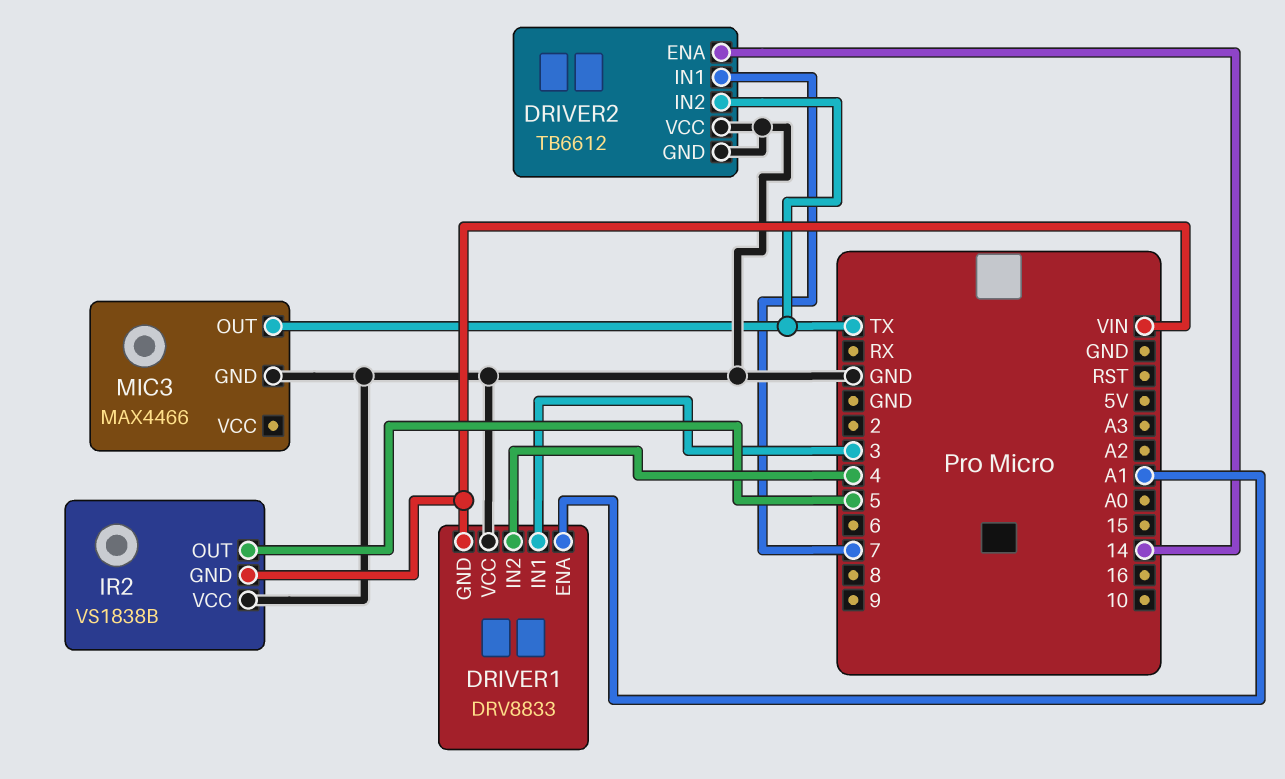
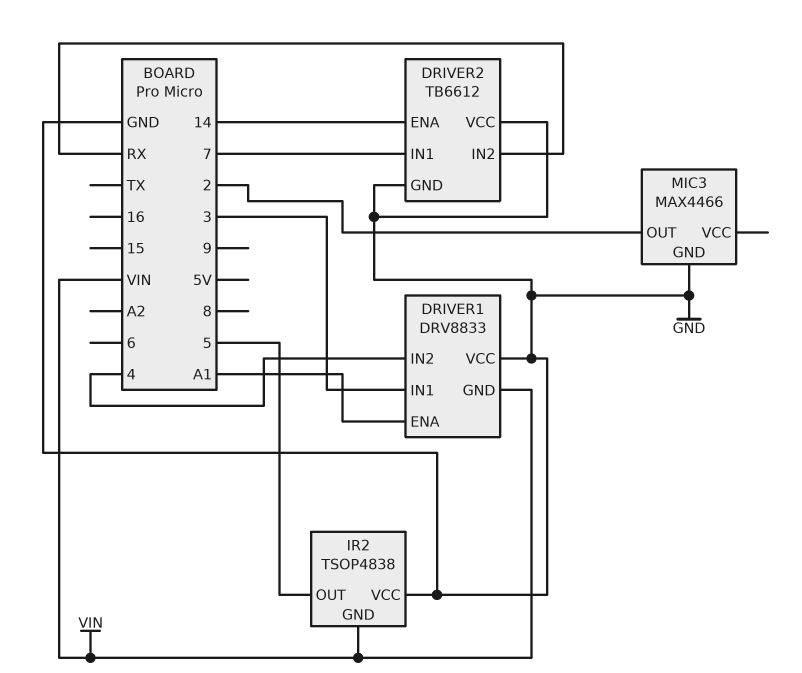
DRIVER2 pin IN2: TX -> RX
IR2: VS1838B -> TSOP4838
MIC3 pin OUT: TX -> 2

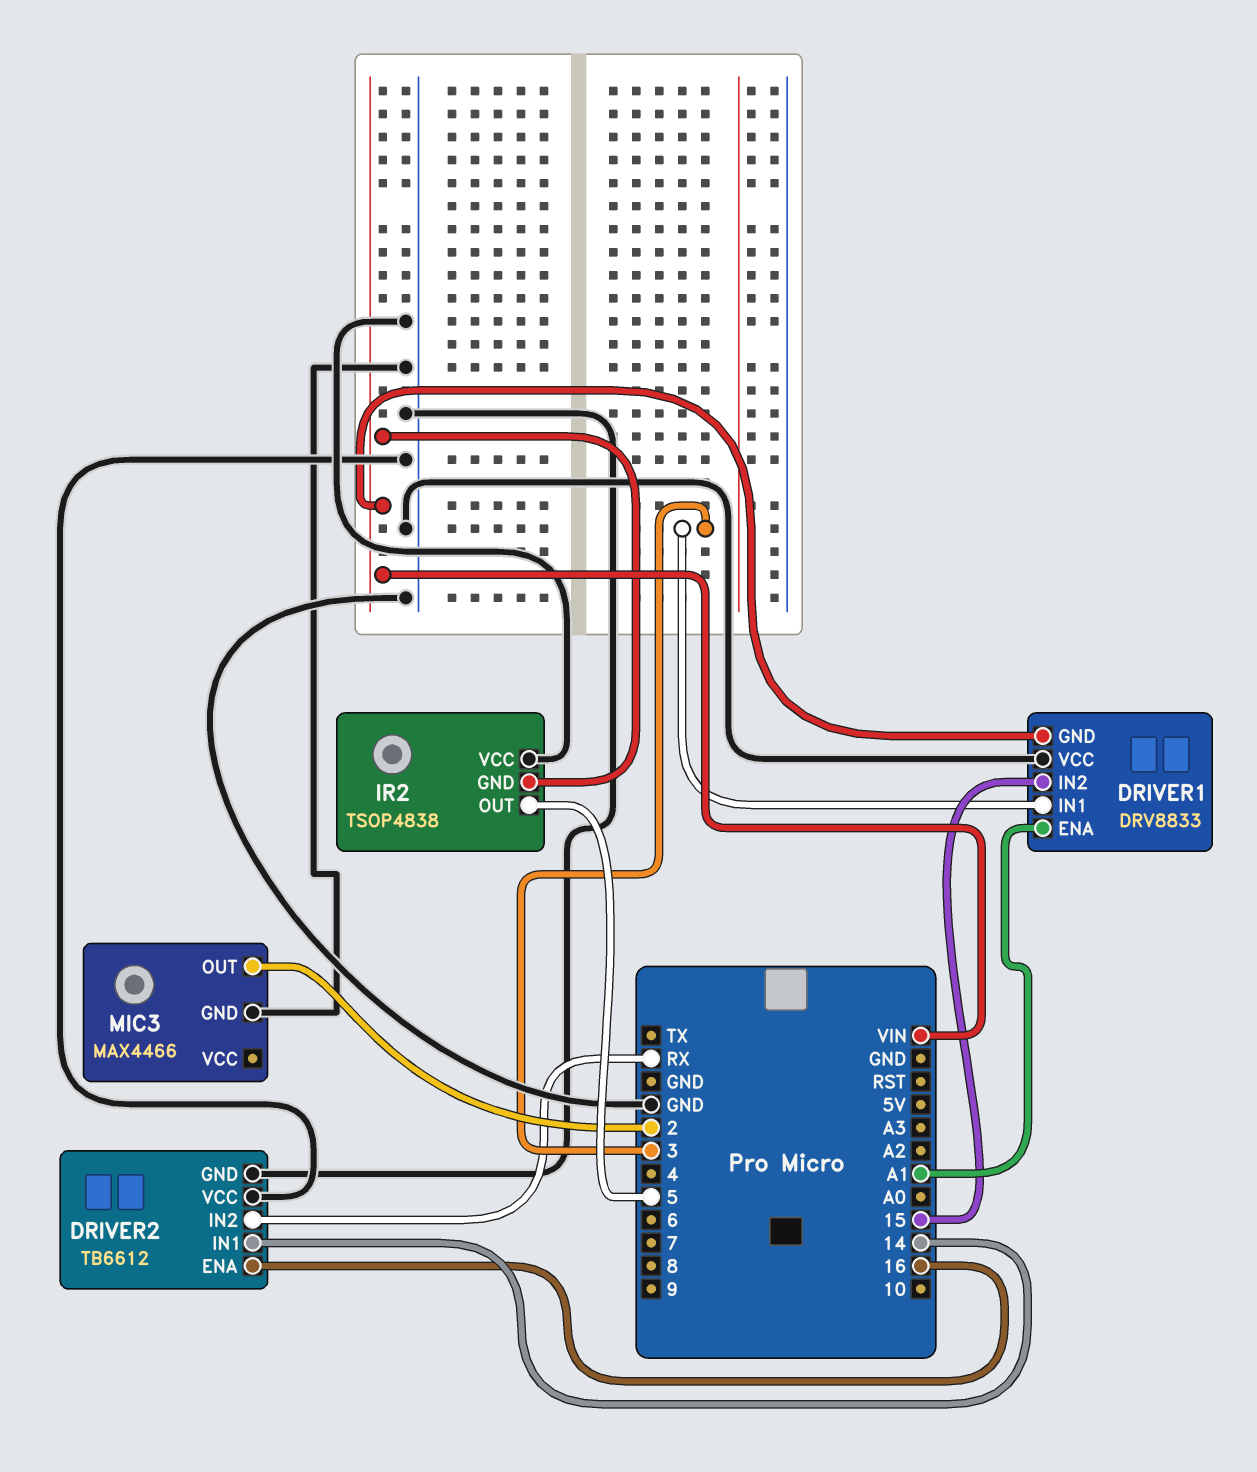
DRIVER1 pin IN2: 4 -> 15
DRIVER2 pin ENA: 14 -> 16
DRIVER2 pin IN1: 7 -> 14

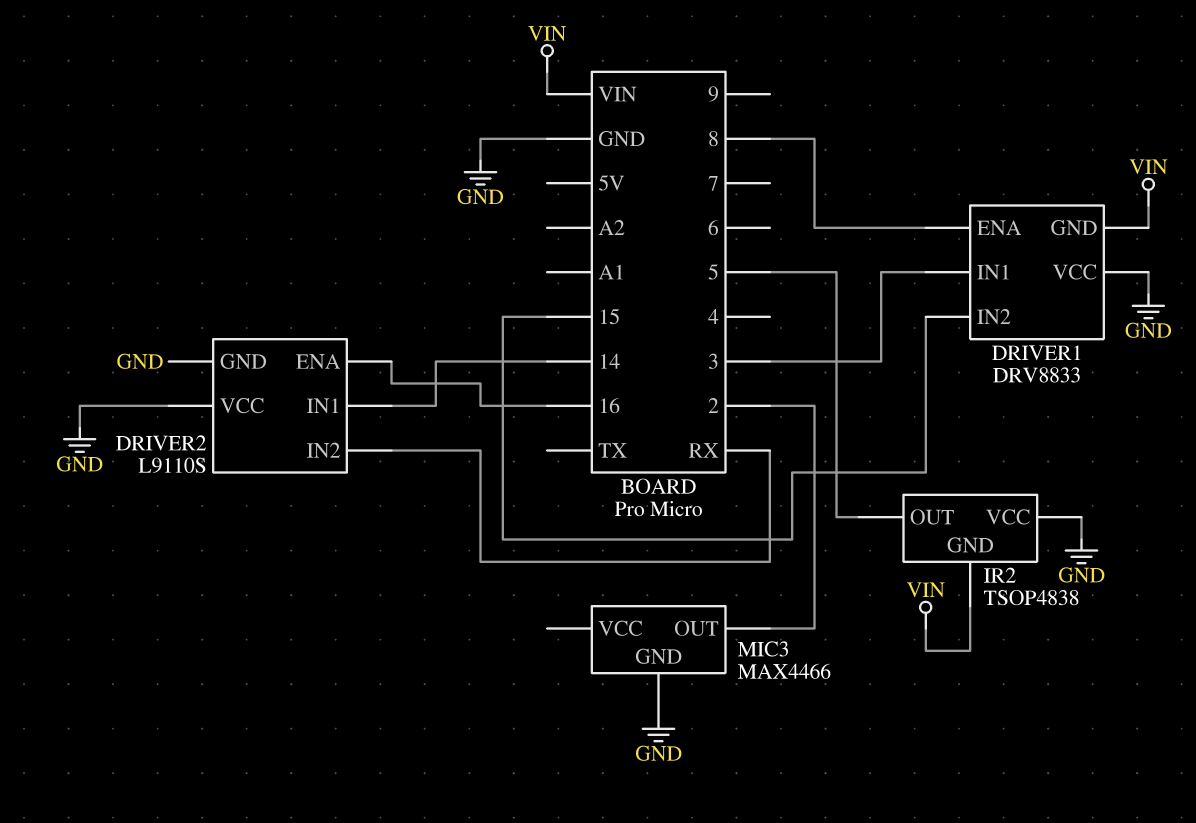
DRIVER1 pin ENA: A1 -> 8
DRIVER2: TB6612 -> L9110S

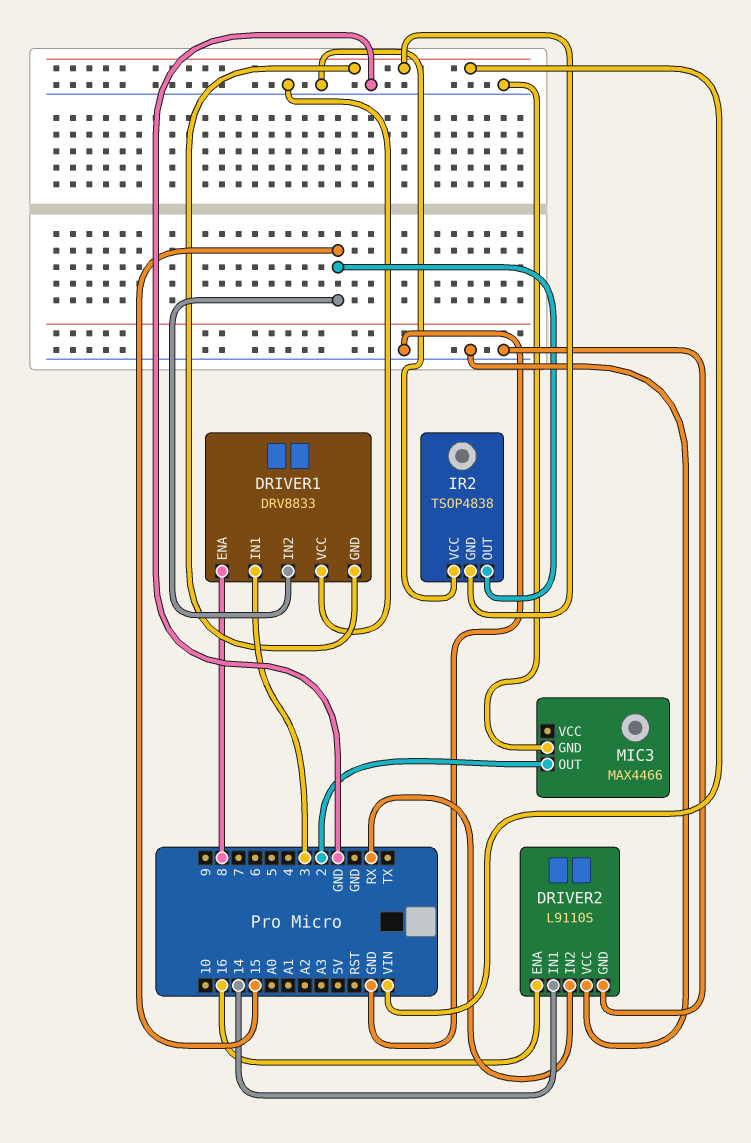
IR2 pin OUT: 5 -> 15

